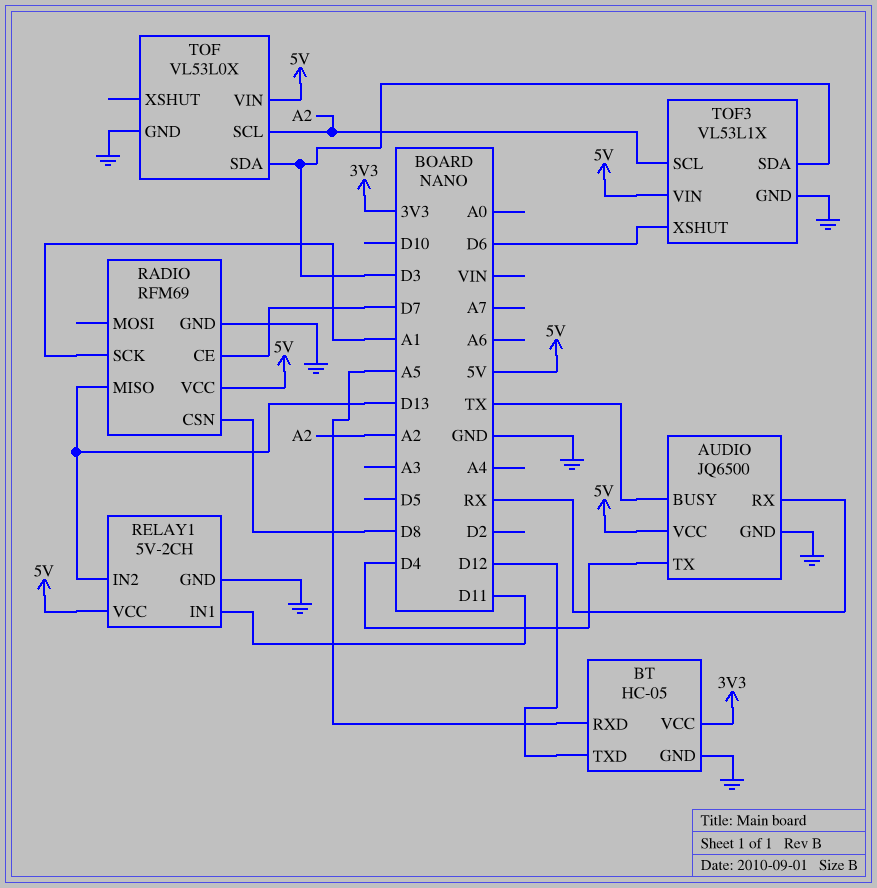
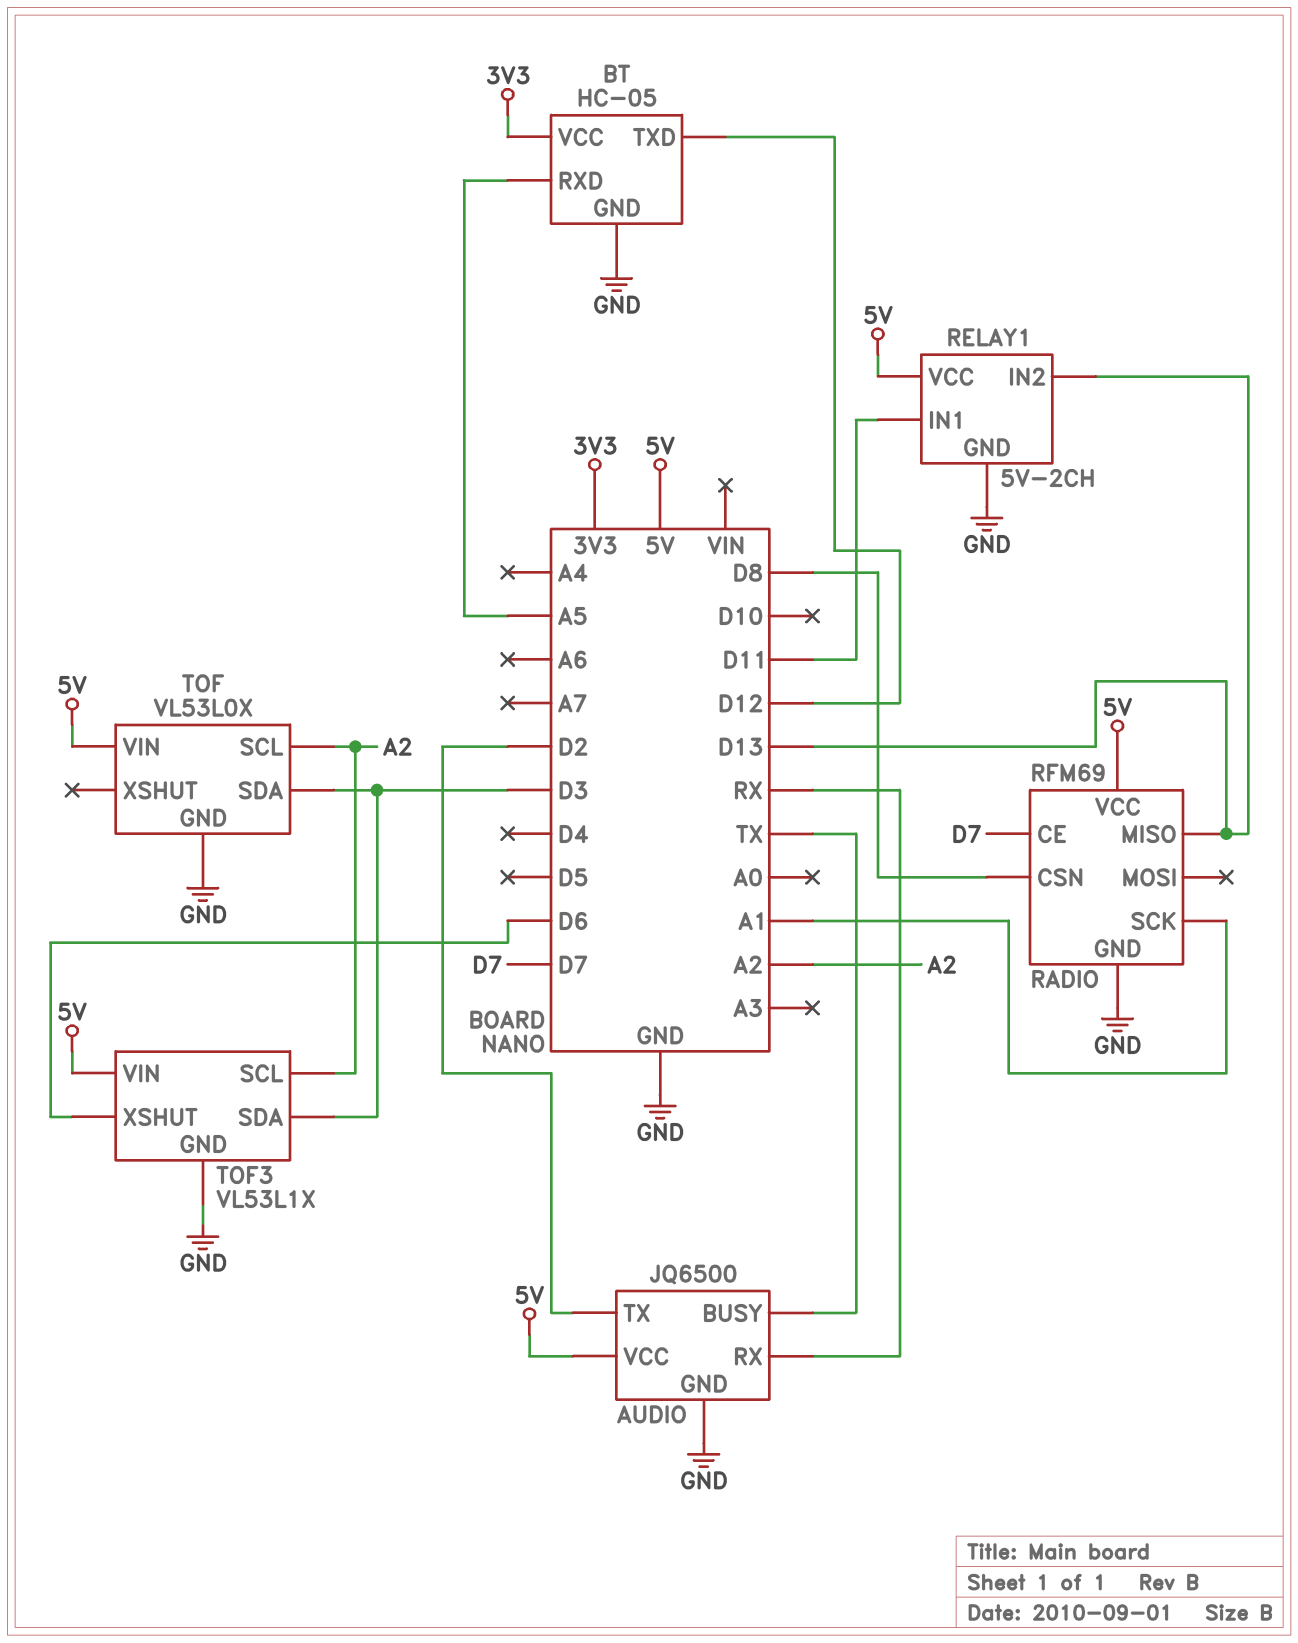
AUDIO pin TX: D4 -> D2

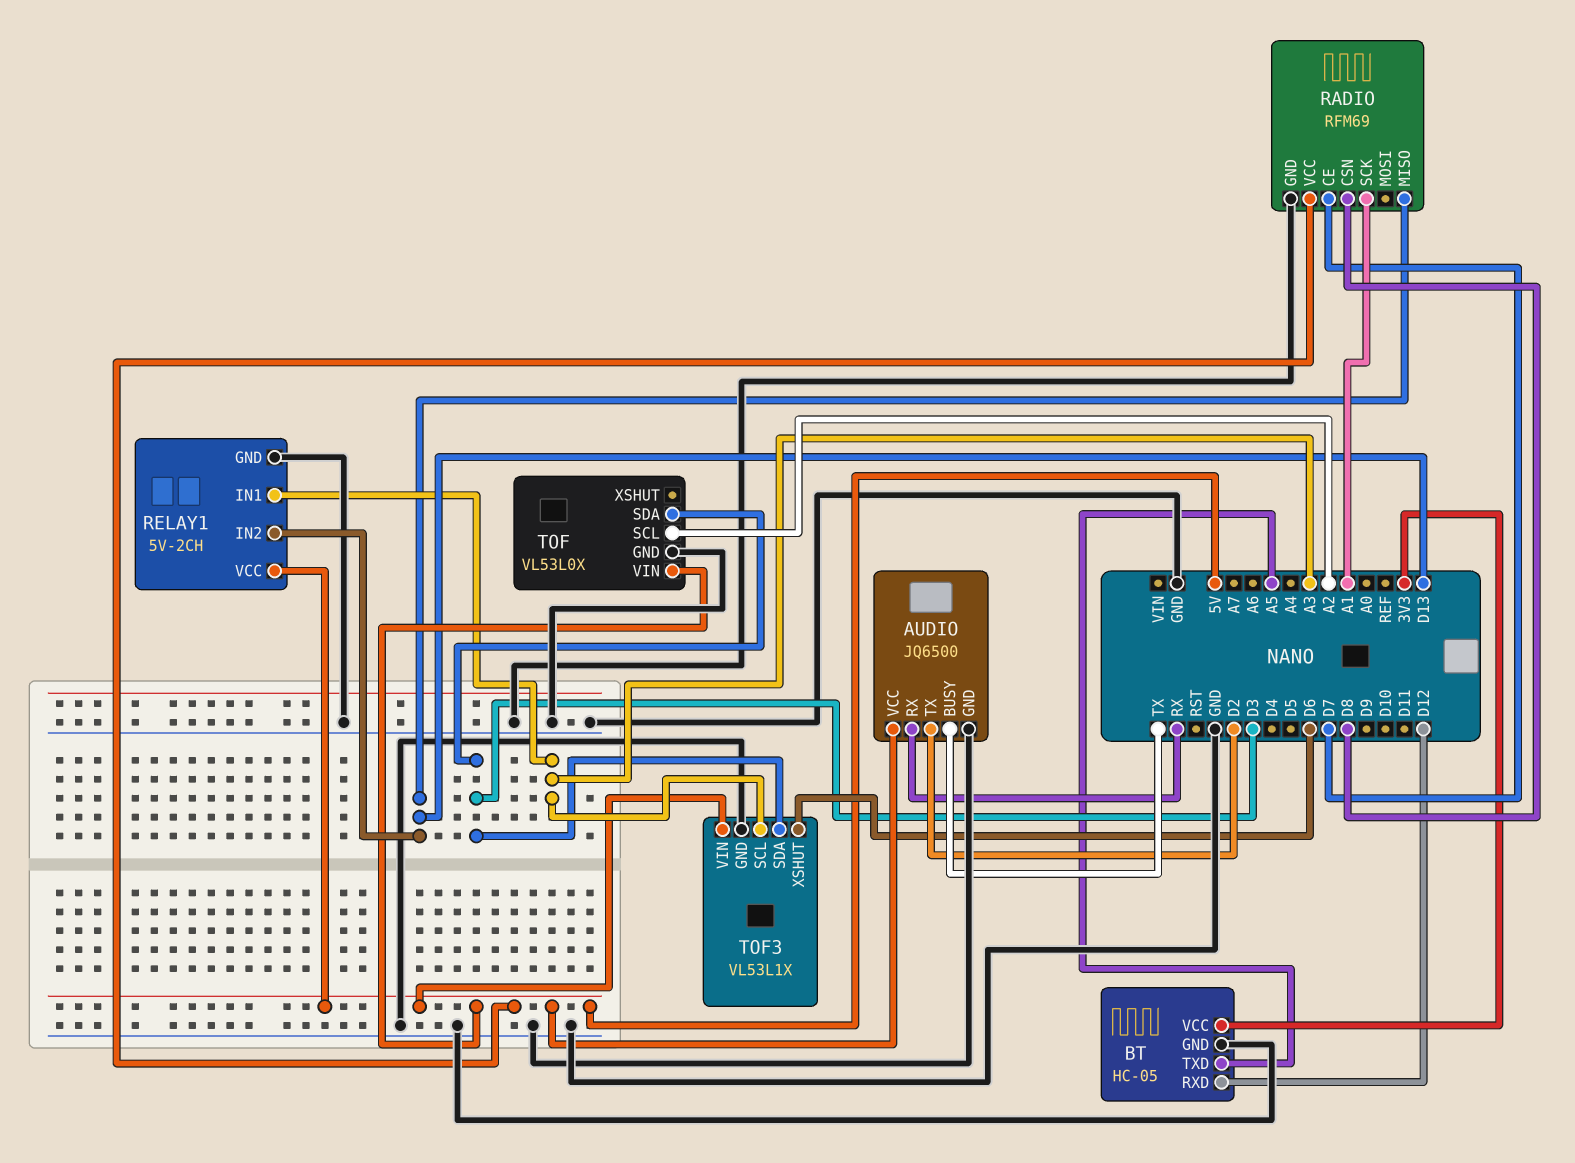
BT pin RXD: A5 -> D12
BT pin TXD: D12 -> A5
RELAY1 pin IN1: D11 -> A3
TOF3 pin SCL: A2 -> A3

